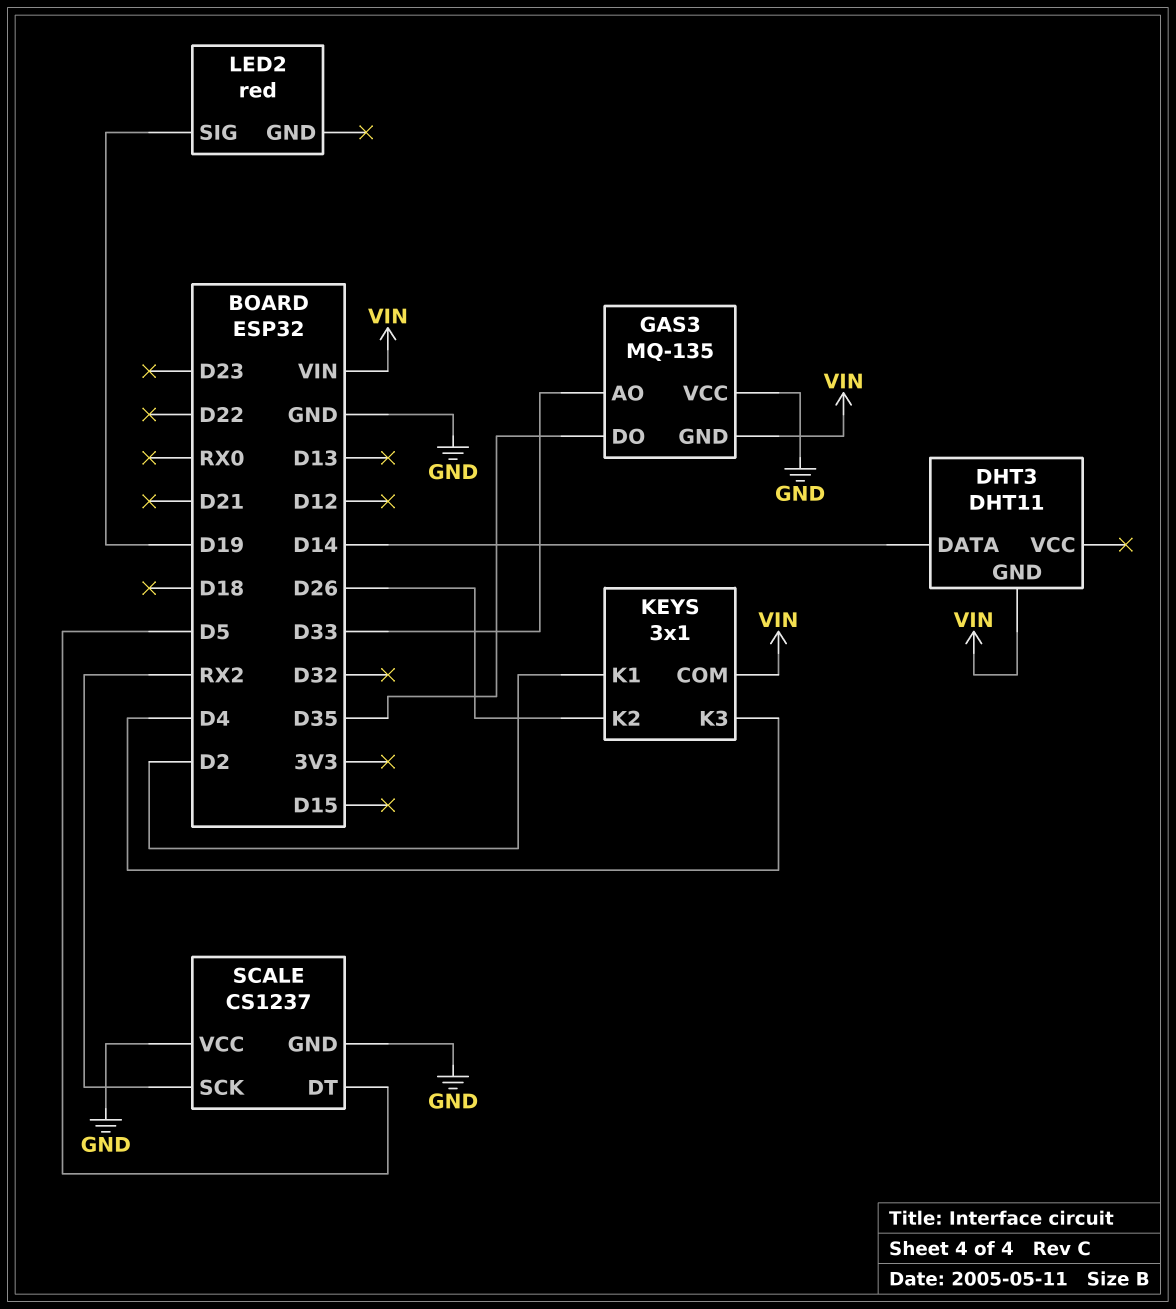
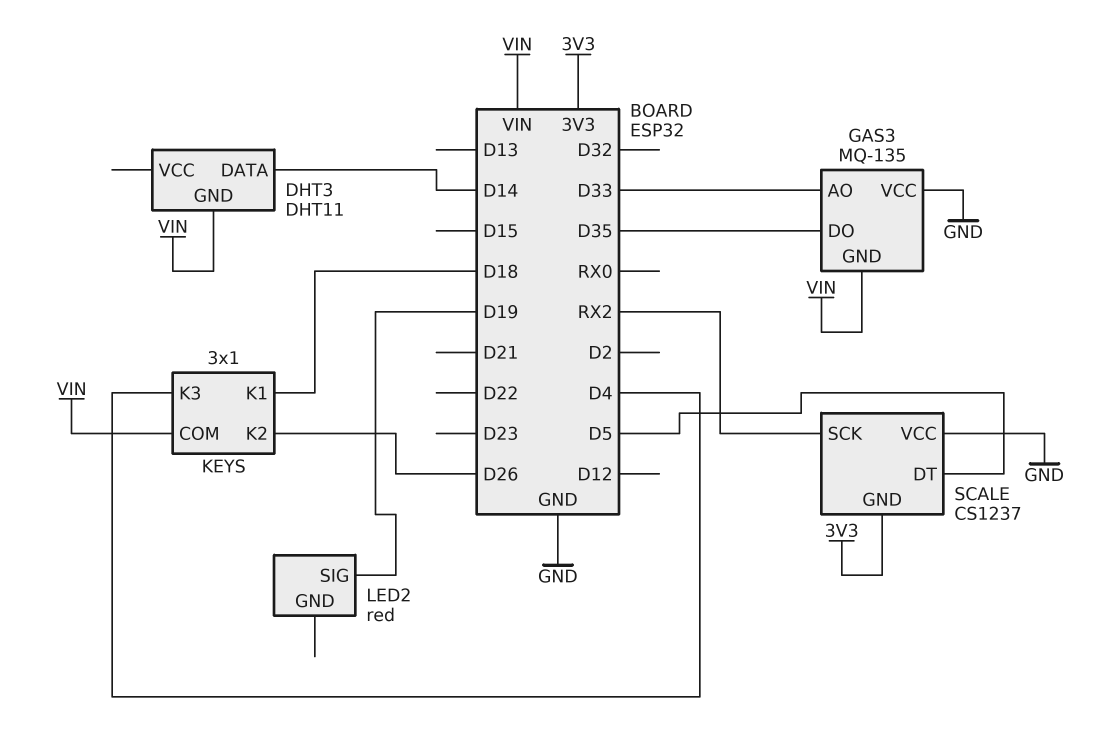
KEYS pin K1: D2 -> D18
SCALE pin GND: GND -> 3V3

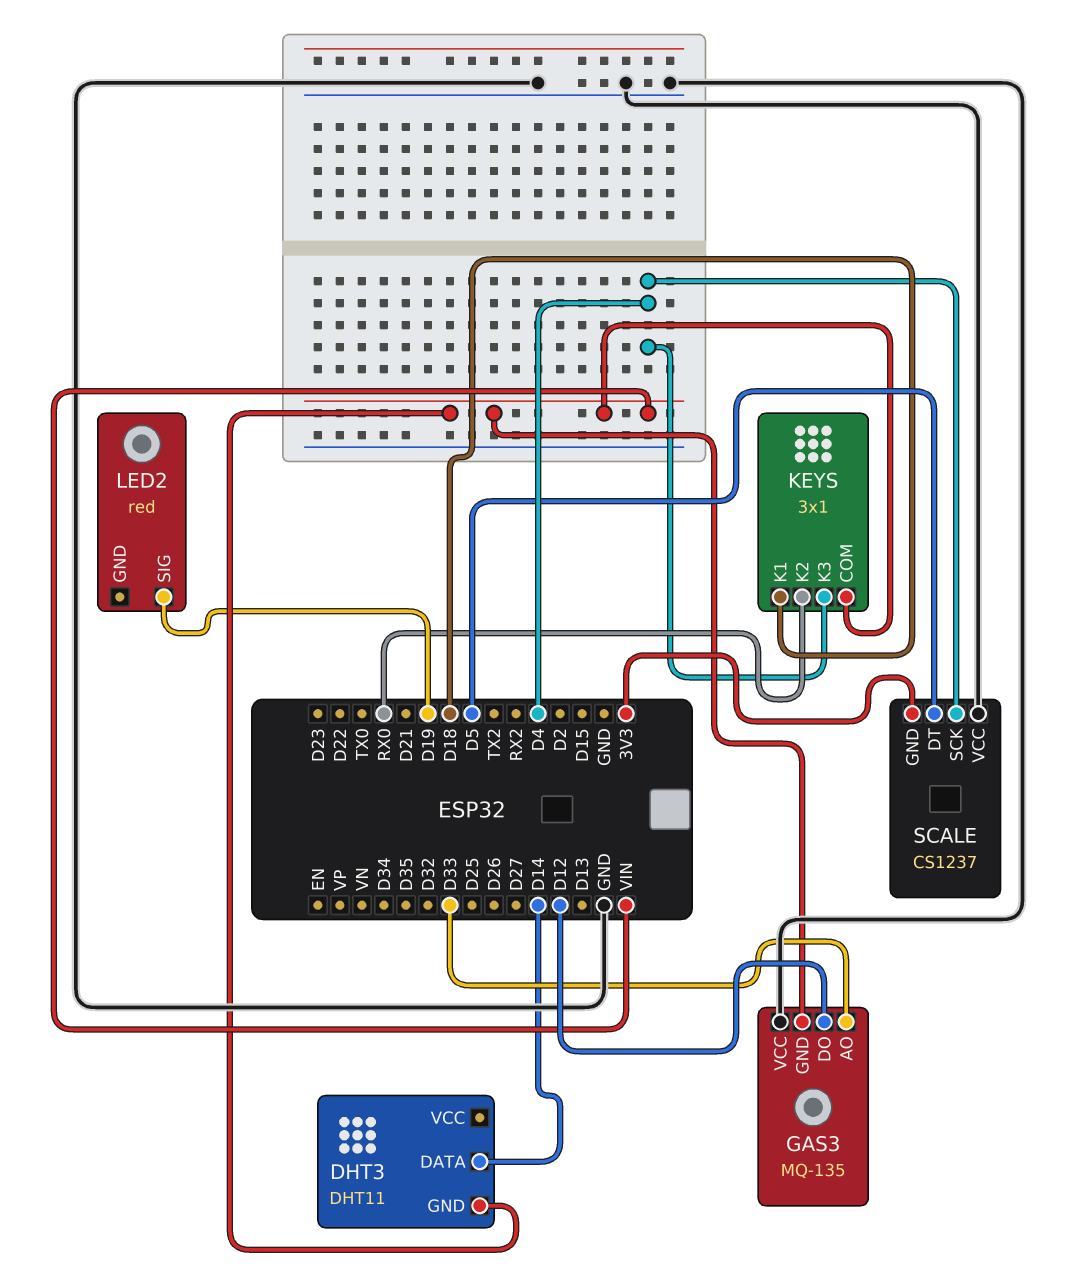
GAS3 pin DO: D35 -> D12
KEYS pin K2: D26 -> RX0
SCALE pin SCK: RX2 -> D4

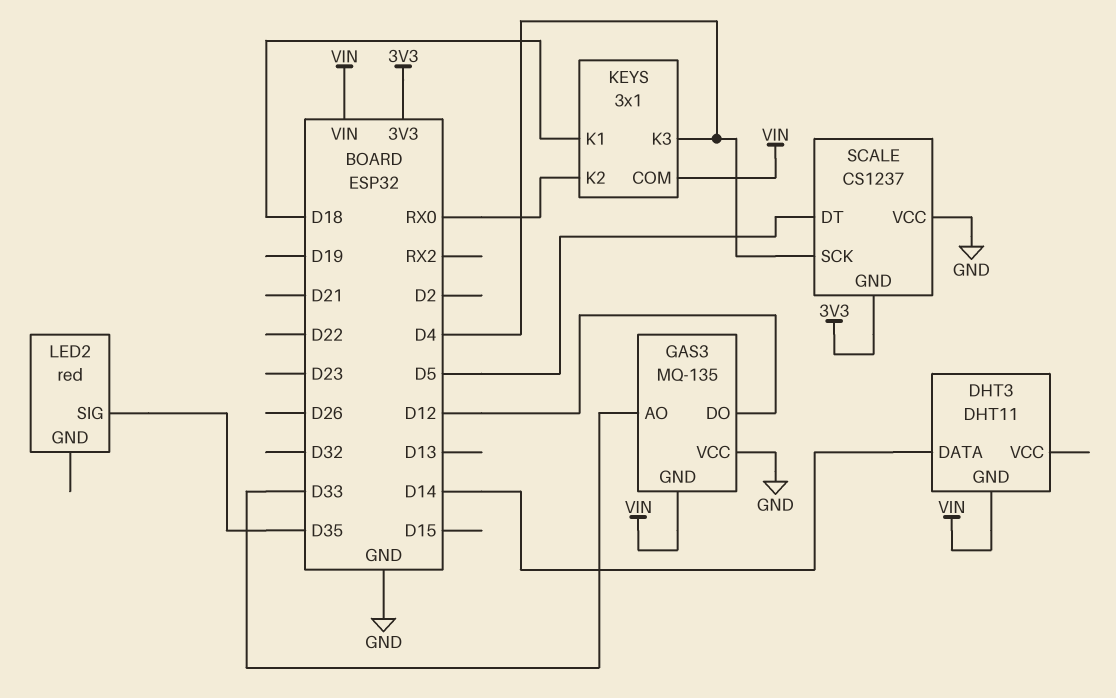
LED2 pin SIG: D19 -> D35

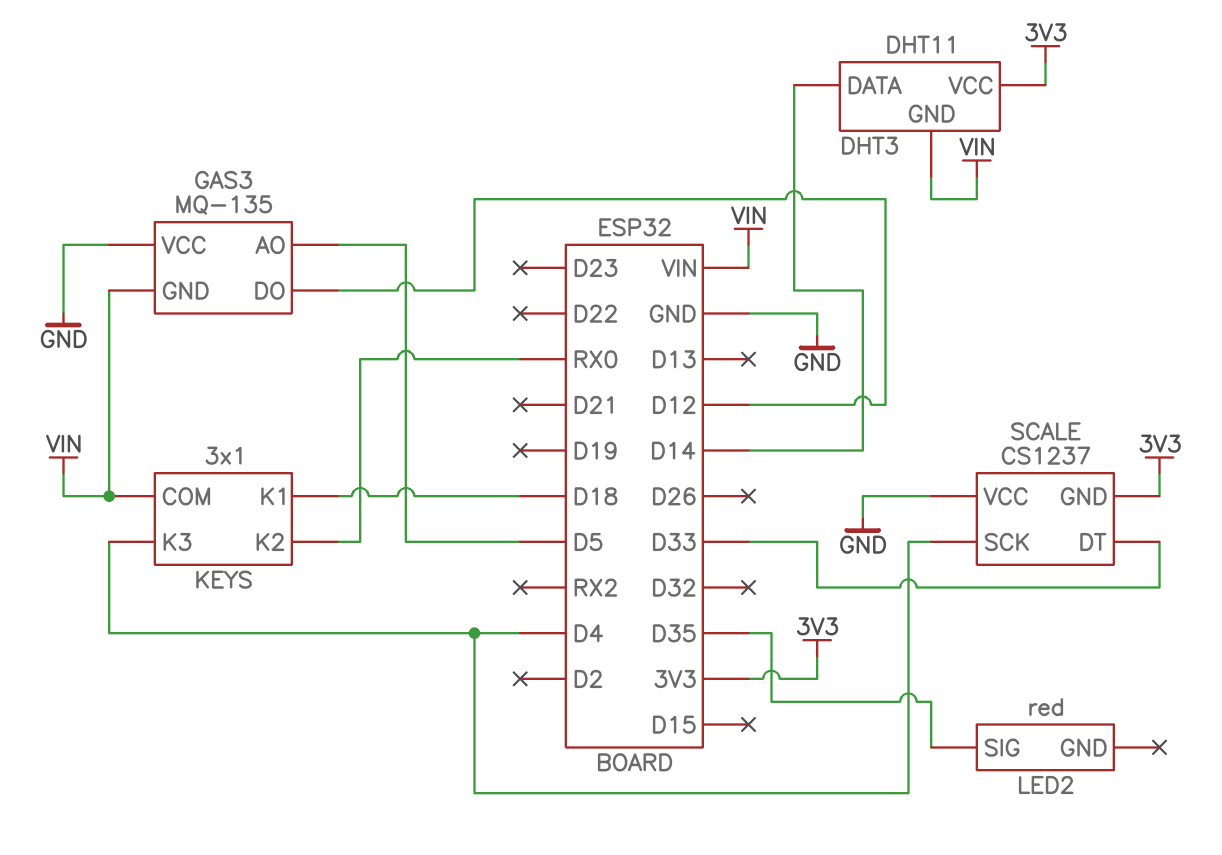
DHT3 pin VCC: none -> 3V3
GAS3 pin AO: D33 -> D5
SCALE pin DT: D5 -> D33

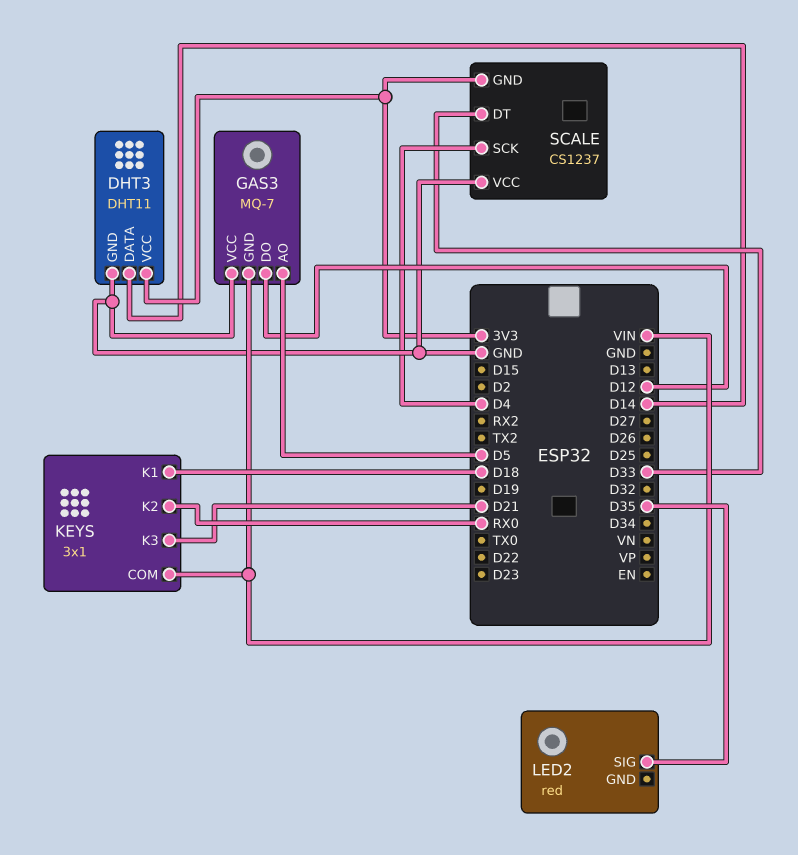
DHT3 pin GND: VIN -> GND
GAS3: MQ-135 -> MQ-7
KEYS pin K3: D4 -> D21

